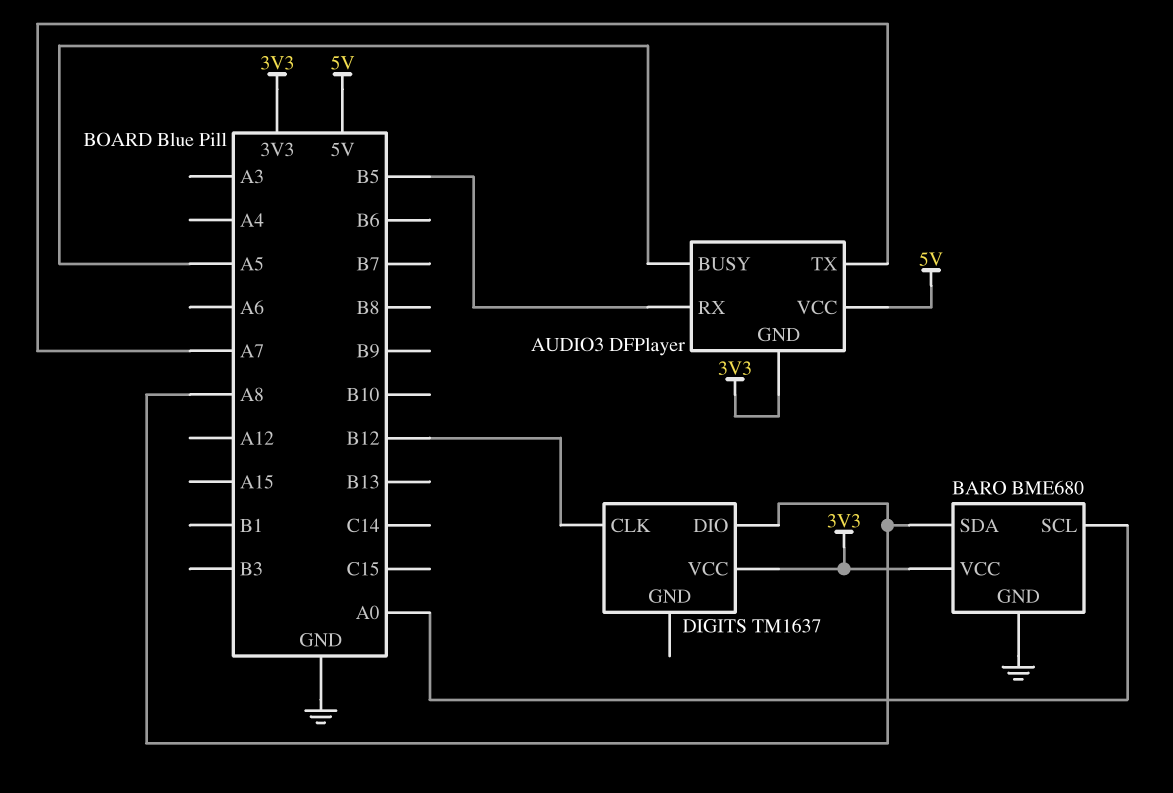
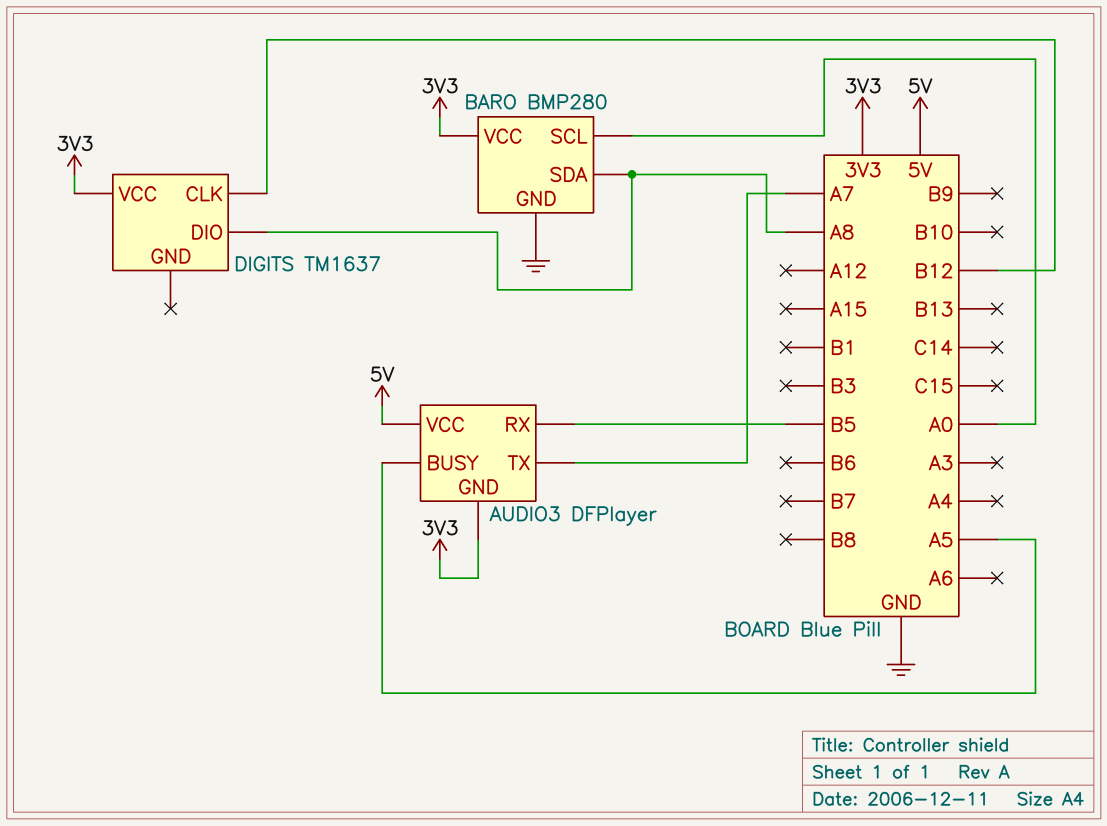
BARO: BME680 -> BMP280

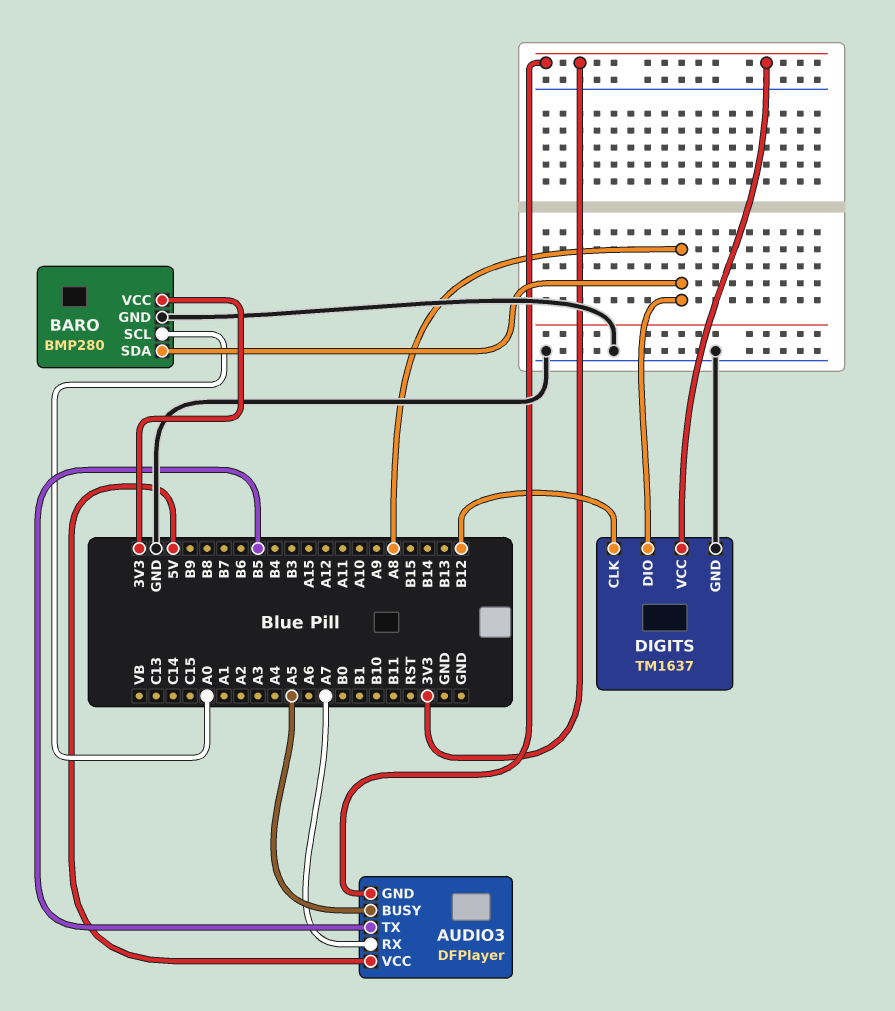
AUDIO3 pin RX: B5 -> A7
AUDIO3 pin TX: A7 -> B5
DIGITS pin GND: none -> GND

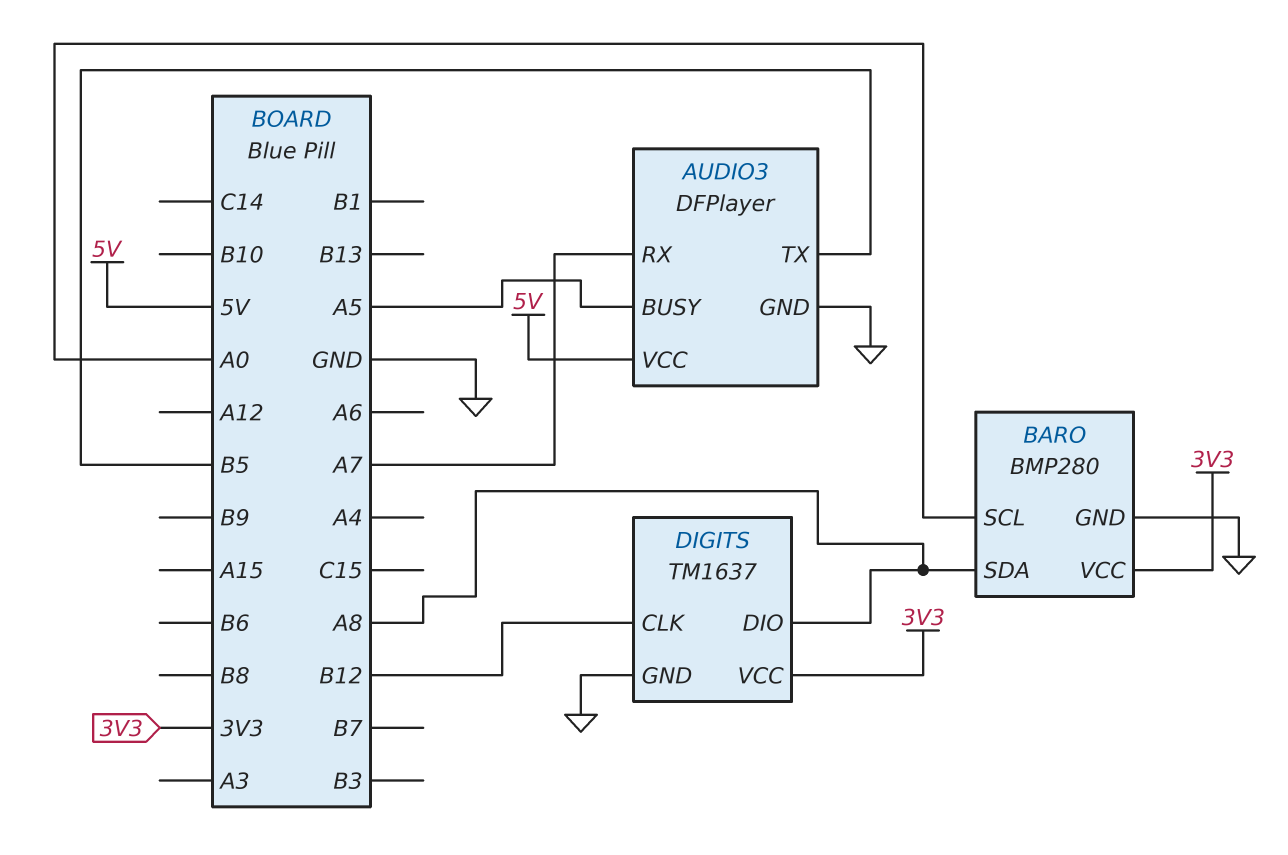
AUDIO3 pin GND: 3V3 -> GND

